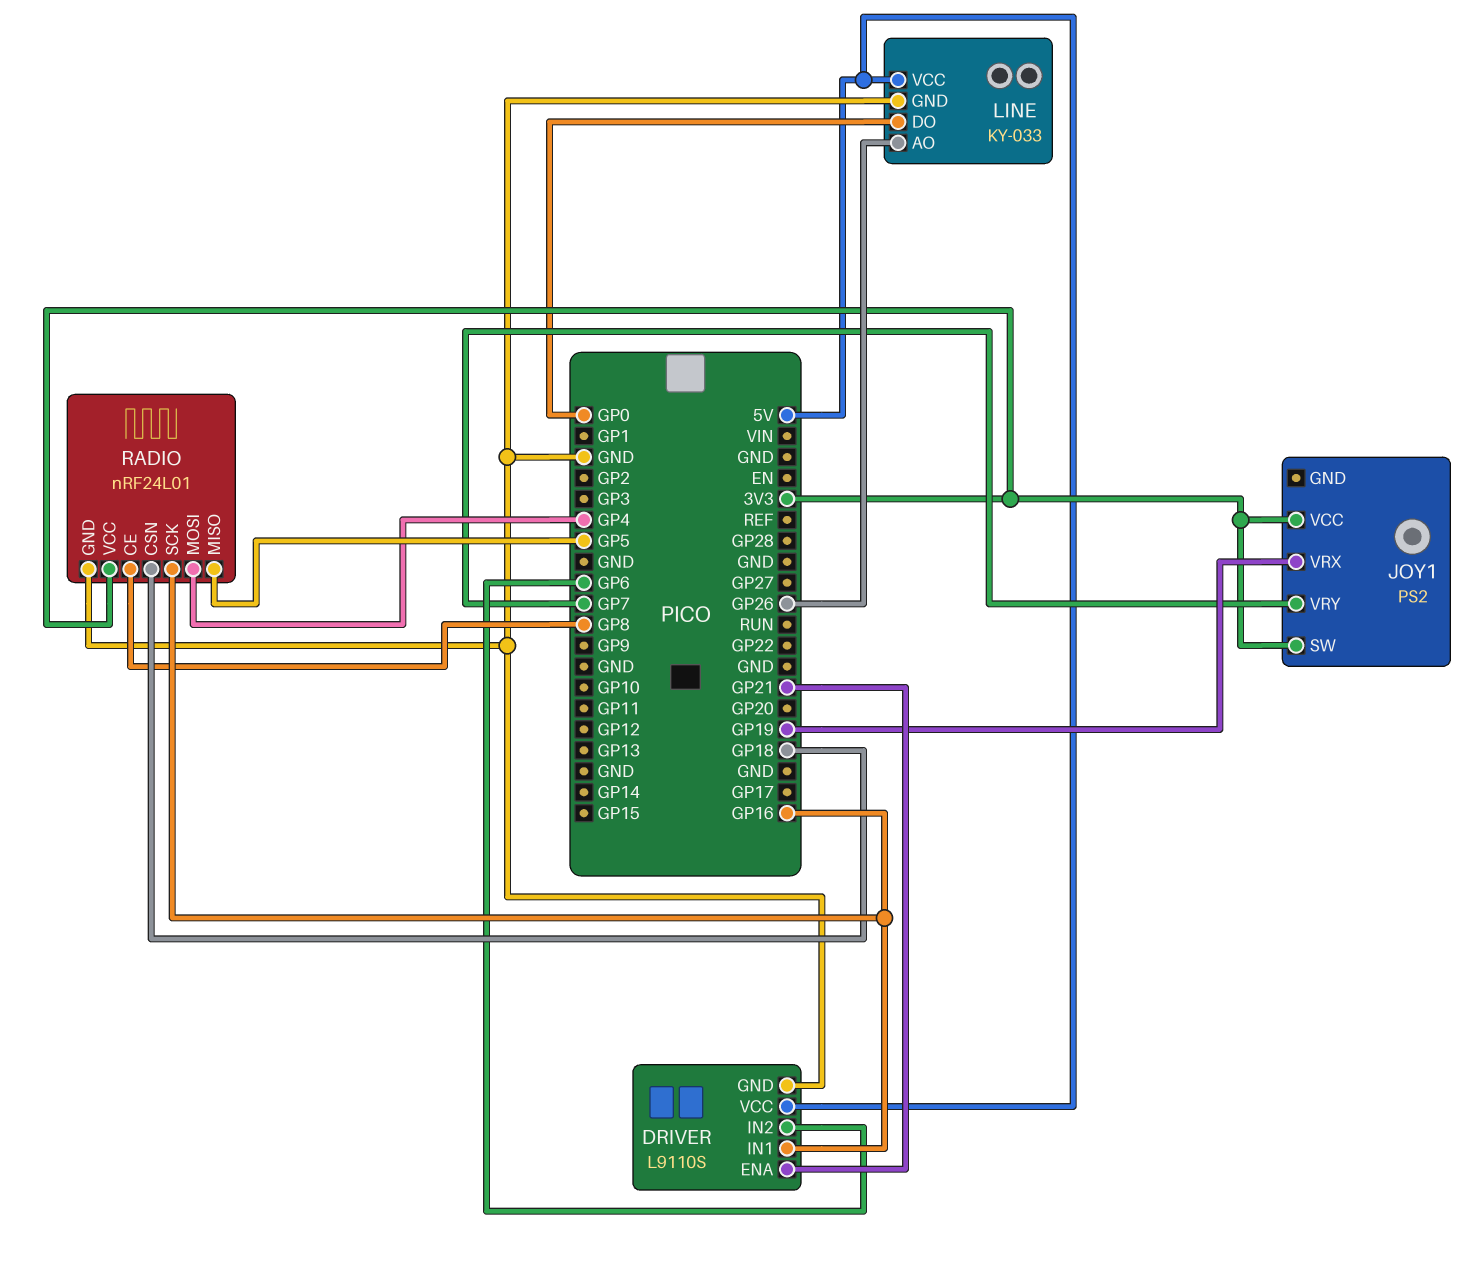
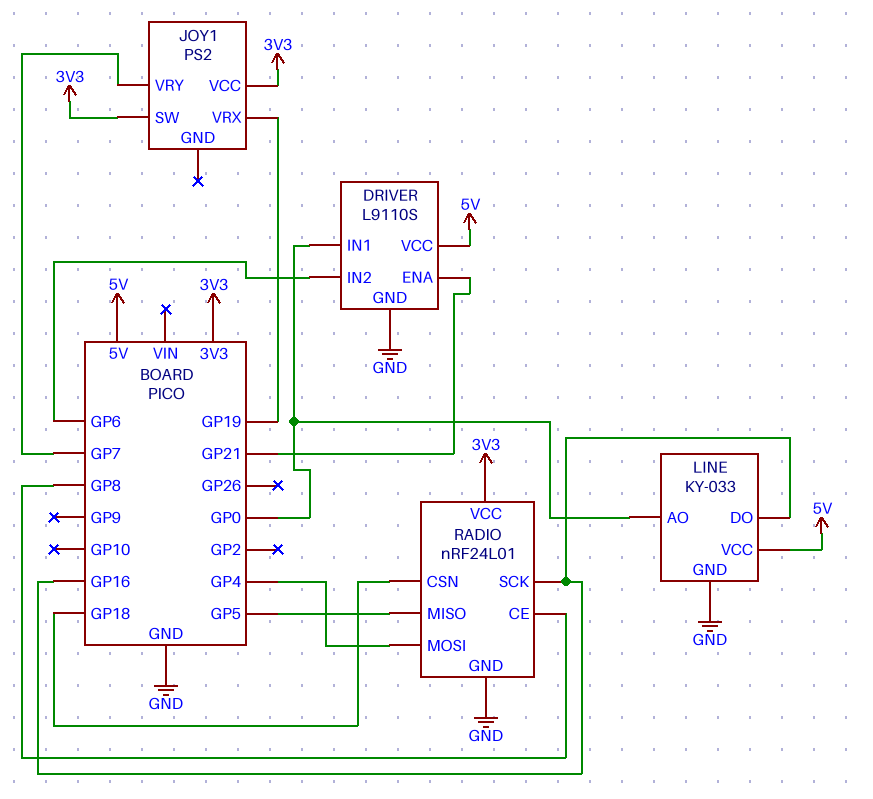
DRIVER pin IN1: GP16 -> GP0
LINE pin AO: GP26 -> GP0
LINE pin DO: GP0 -> GP16

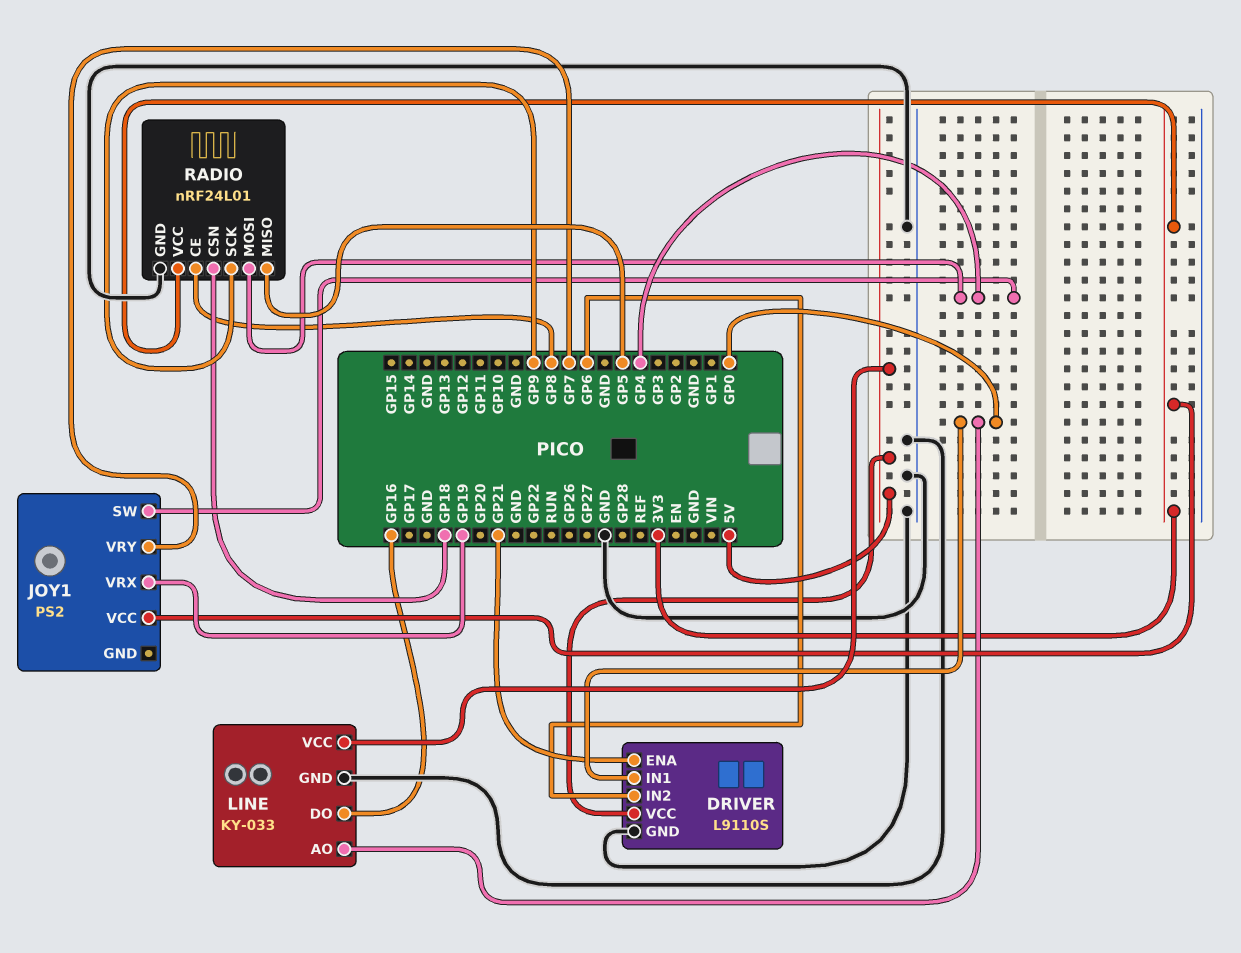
JOY1 pin SW: 3V3 -> GP4
RADIO pin SCK: GP16 -> GP9

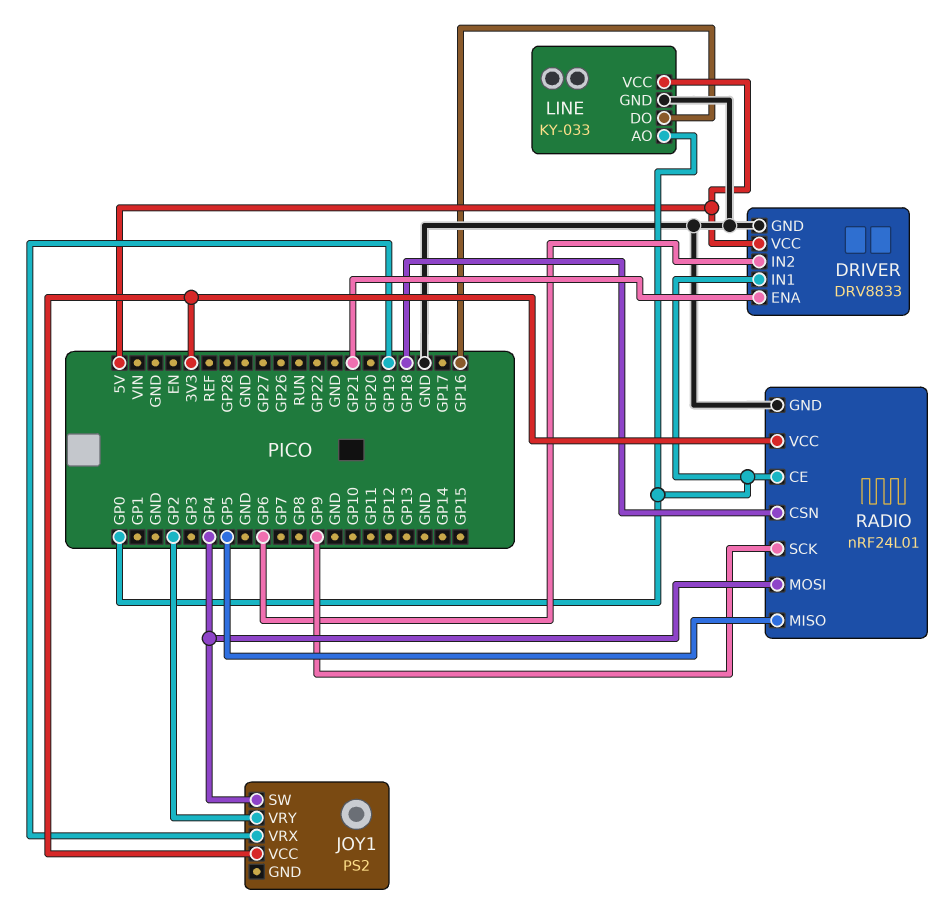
DRIVER: L9110S -> DRV8833
JOY1 pin VRY: GP7 -> GP2
RADIO pin CE: GP8 -> GP0

